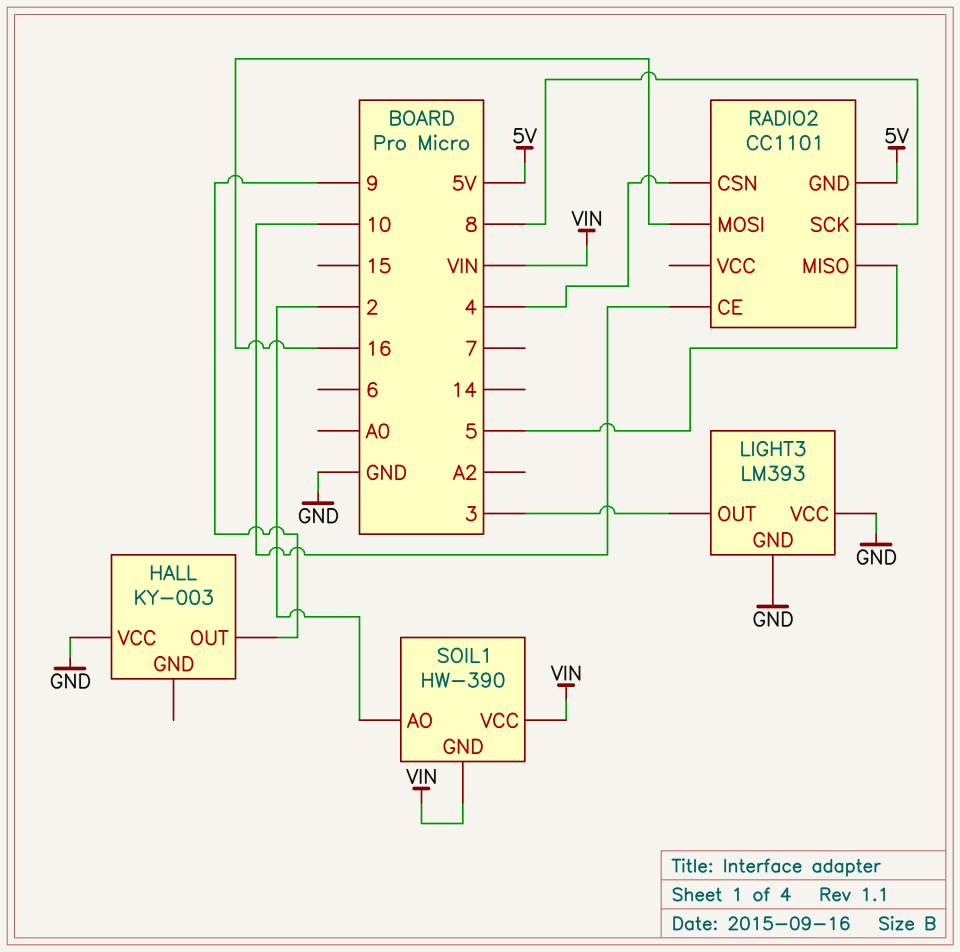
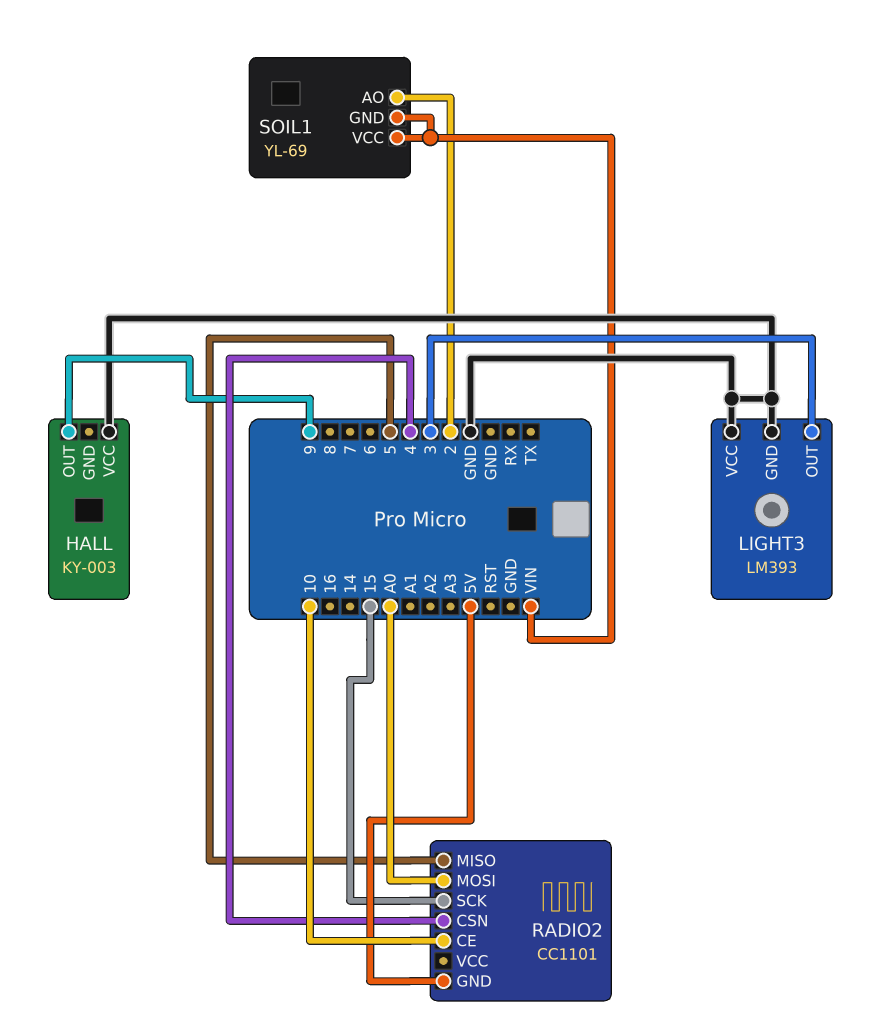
RADIO2 pin MOSI: 16 -> A0
RADIO2 pin SCK: 8 -> 15
SOIL1: HW-390 -> YL-69

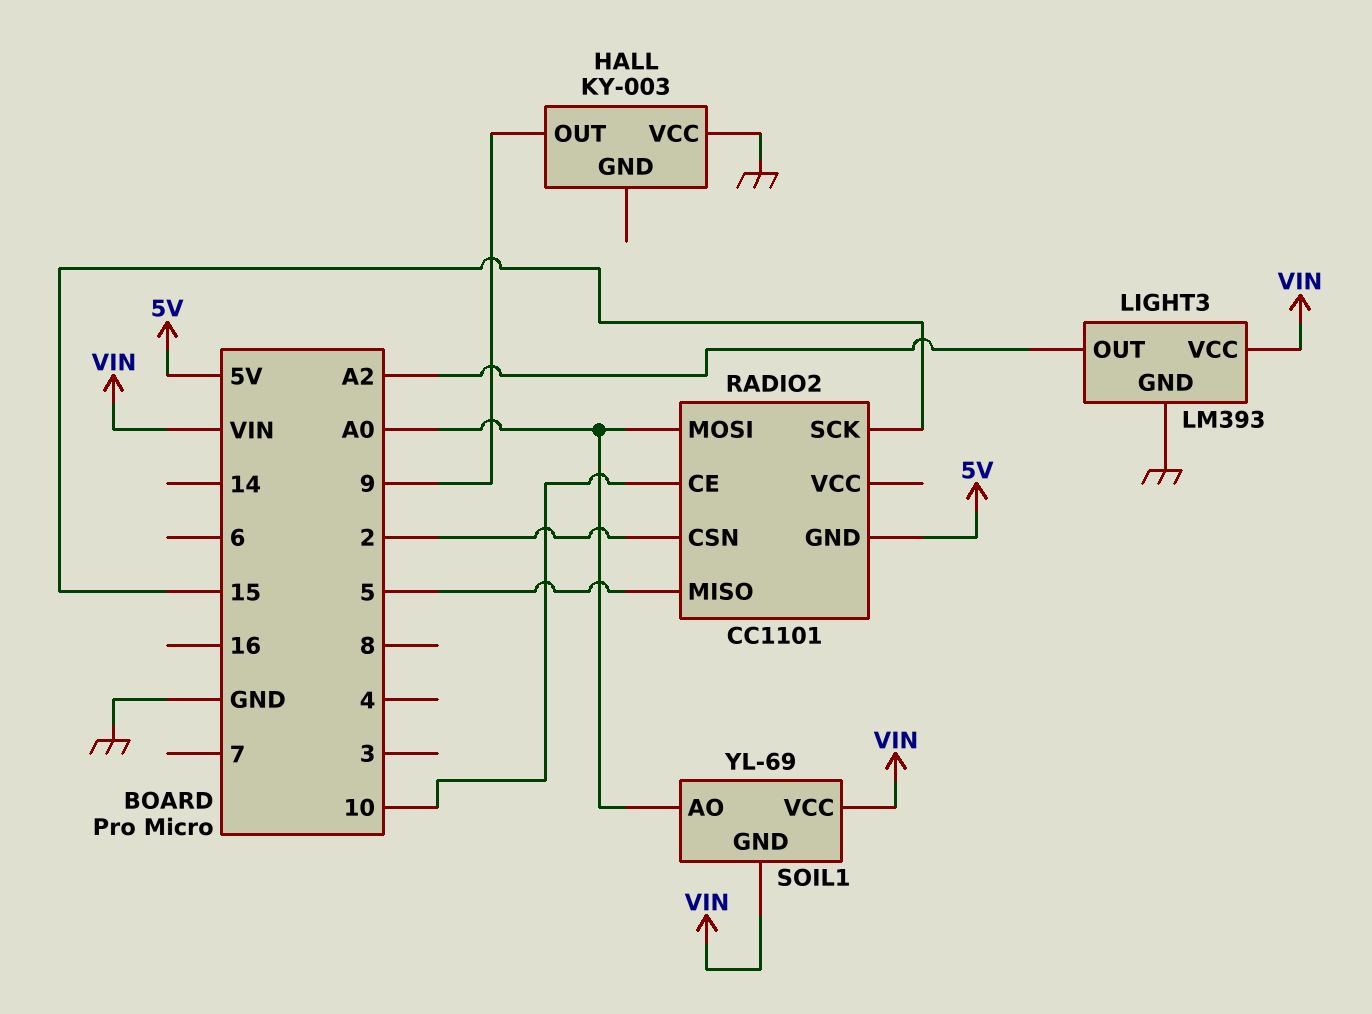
LIGHT3 pin OUT: 3 -> A2
LIGHT3 pin VCC: GND -> VIN
RADIO2 pin CSN: 4 -> 2
SOIL1 pin AO: 2 -> A0

